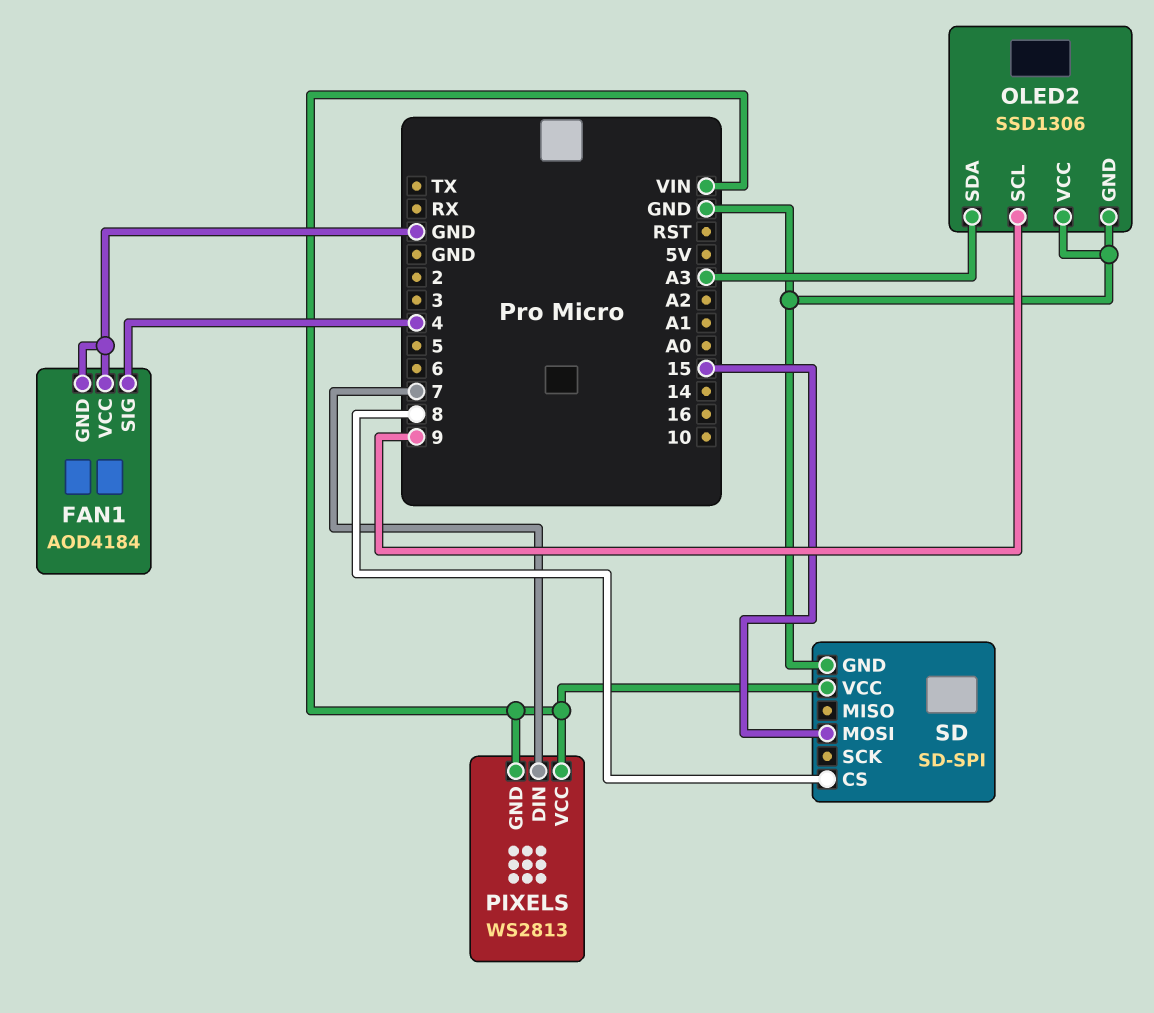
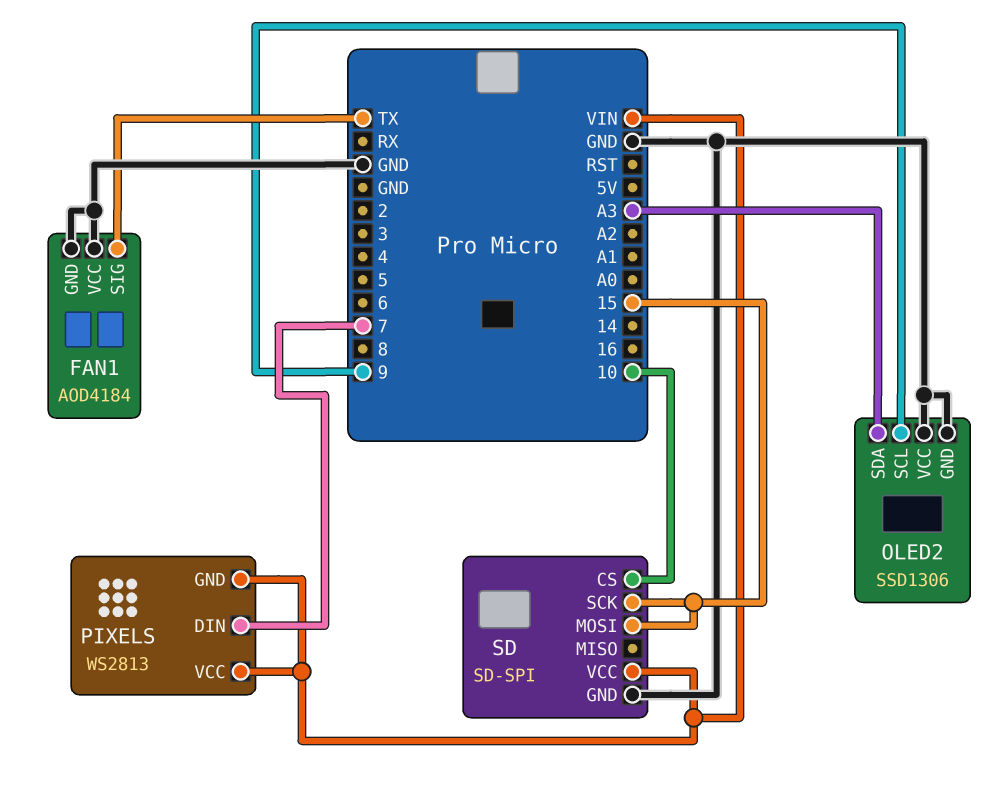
FAN1 pin SIG: 4 -> TX
SD pin CS: 8 -> 10
SD pin SCK: none -> 15

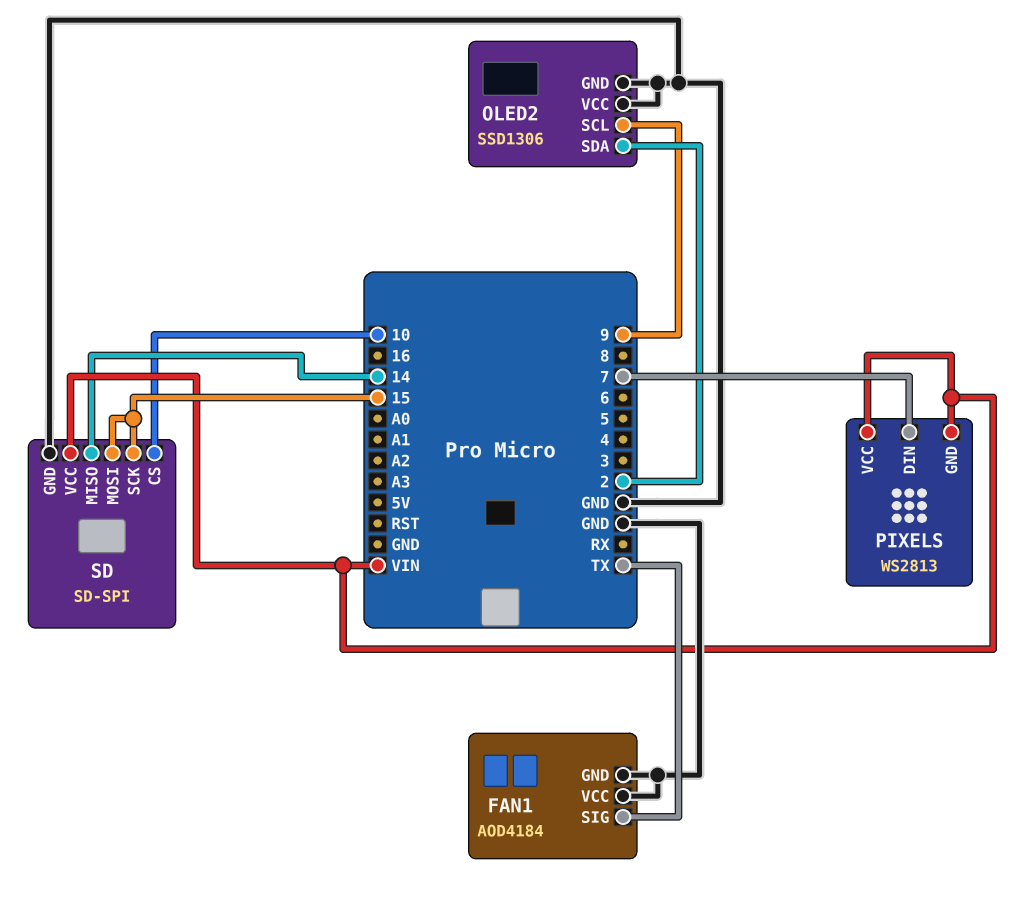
OLED2 pin SDA: A3 -> 2
SD pin MISO: none -> 14

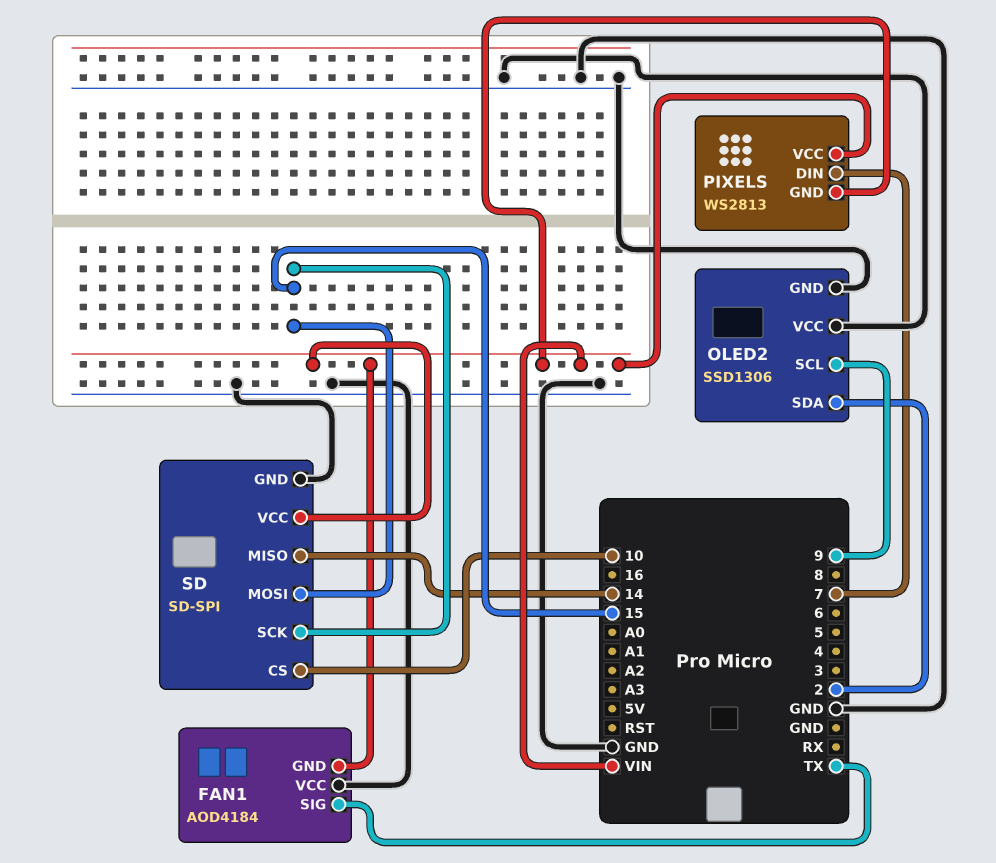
FAN1 pin GND: GND -> VIN

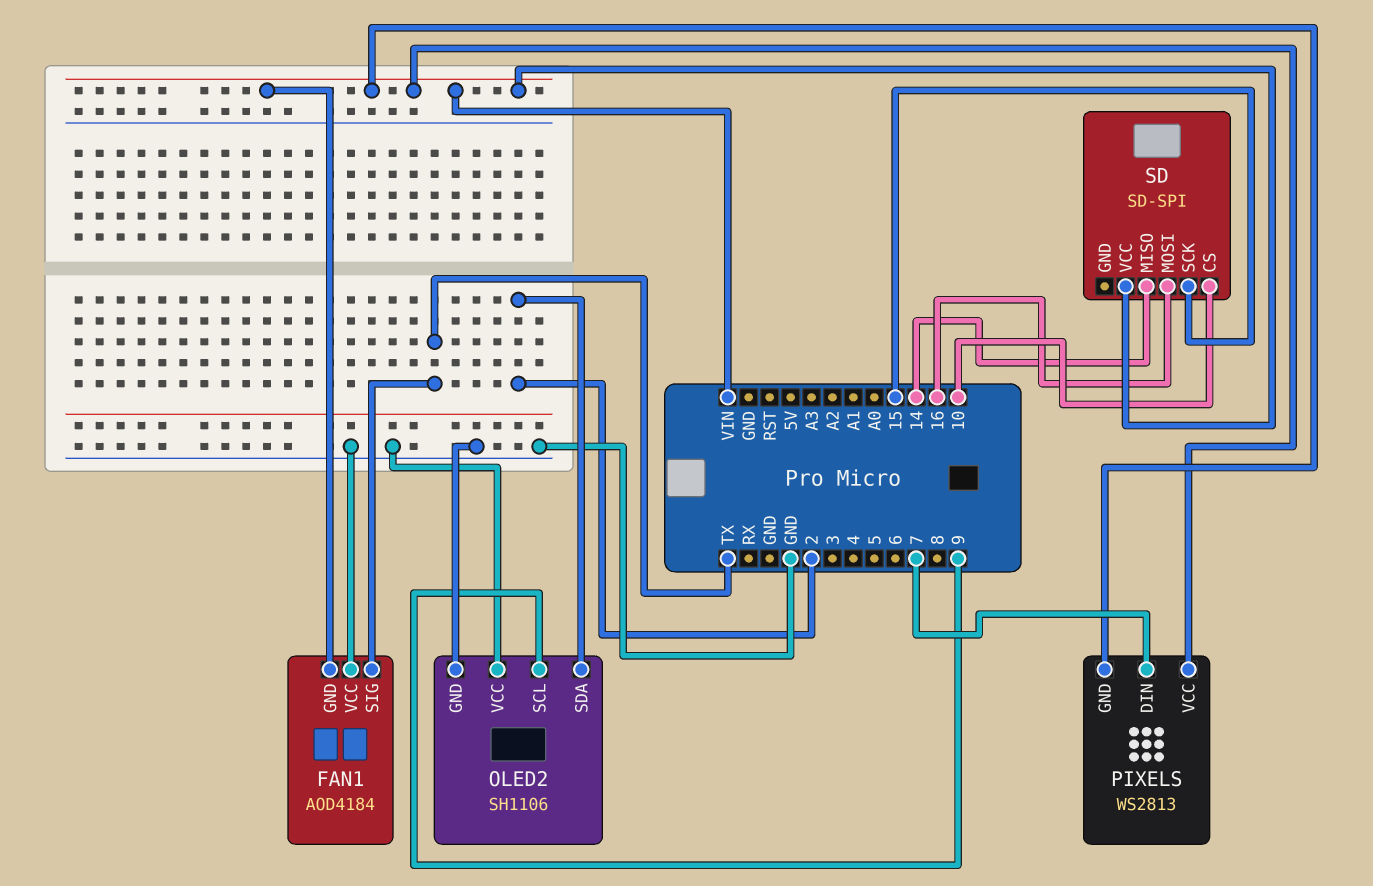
OLED2: SSD1306 -> SH1106
SD pin GND: GND -> none
SD pin MOSI: 15 -> 16

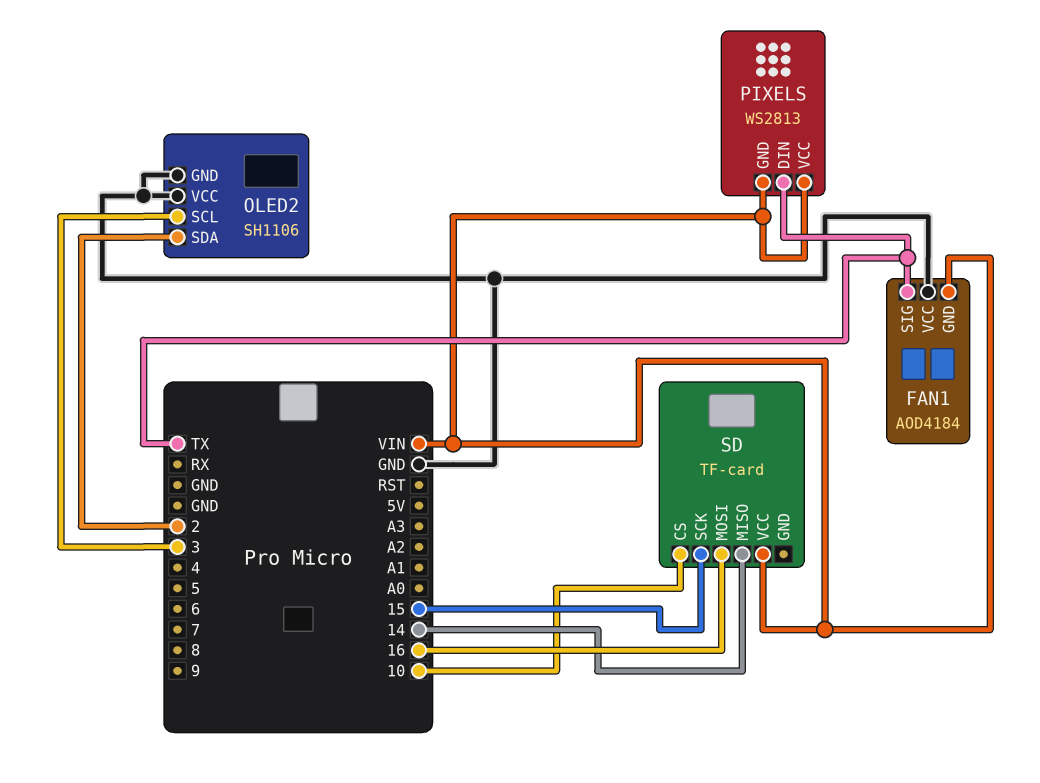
OLED2 pin SCL: 9 -> 3
PIXELS pin DIN: 7 -> TX
SD: SD-SPI -> TF-card

